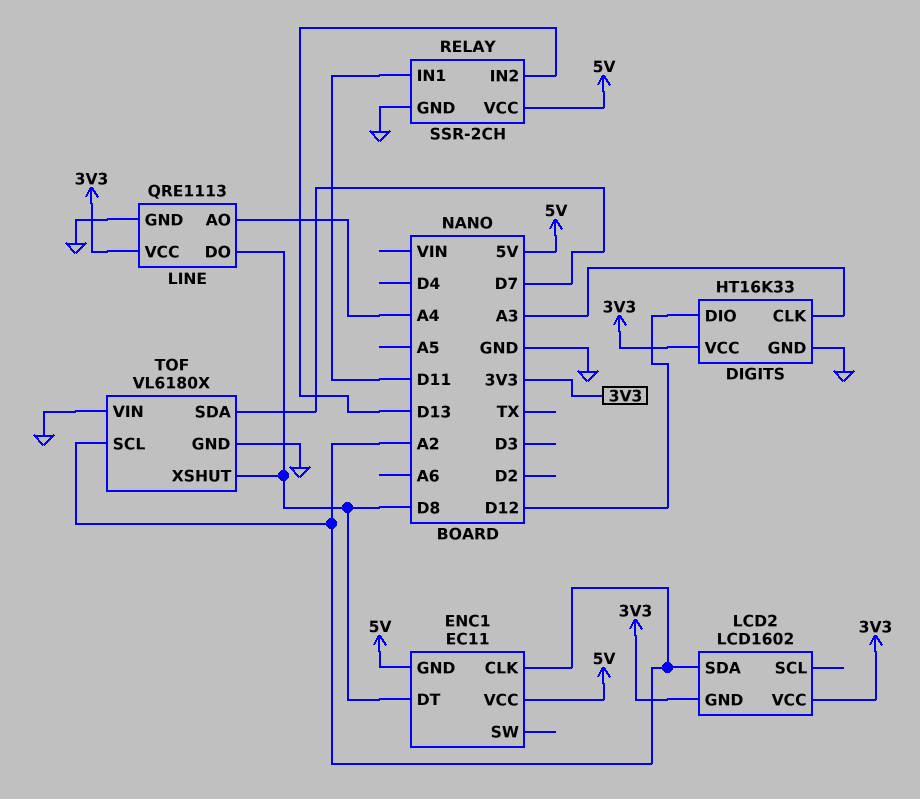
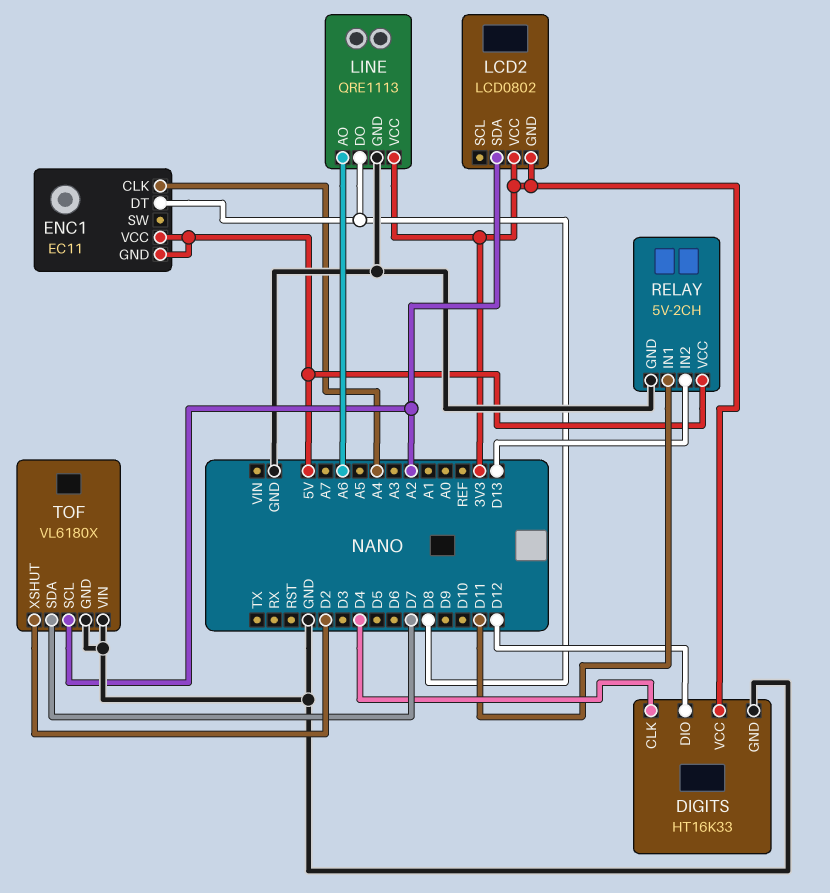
DIGITS pin CLK: A3 -> D4
ENC1 pin CLK: A2 -> A4
LCD2: LCD1602 -> LCD0802
LINE pin AO: A4 -> A6
RELAY: SSR-2CH -> 5V-2CH
TOF pin XSHUT: D8 -> D2

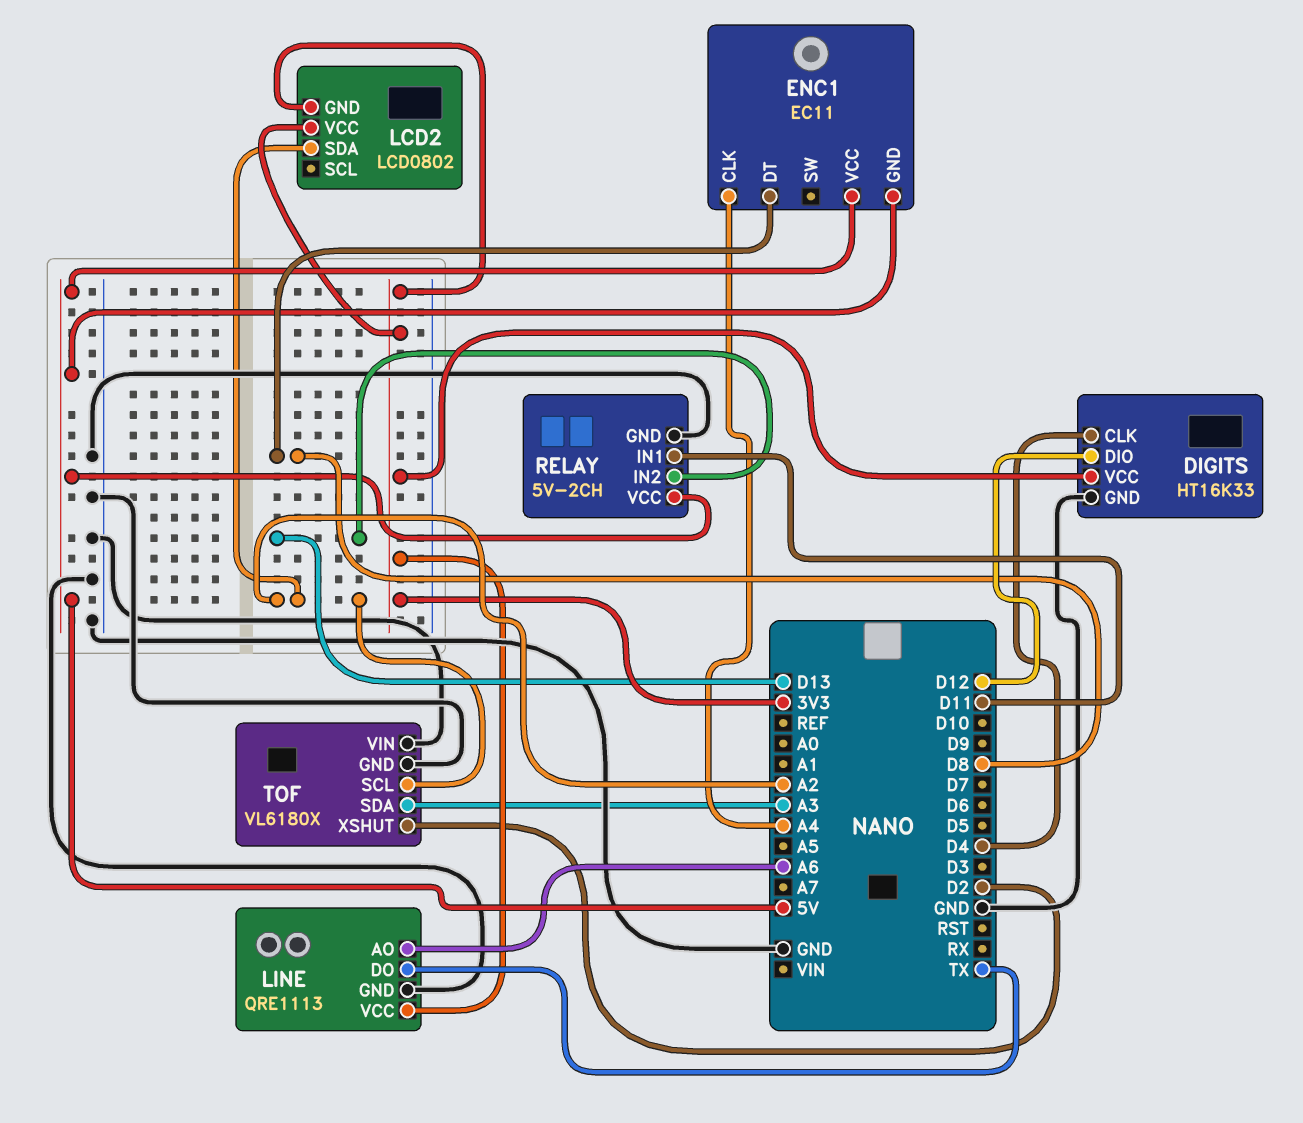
LINE pin DO: D8 -> TX
TOF pin SDA: D7 -> A3

